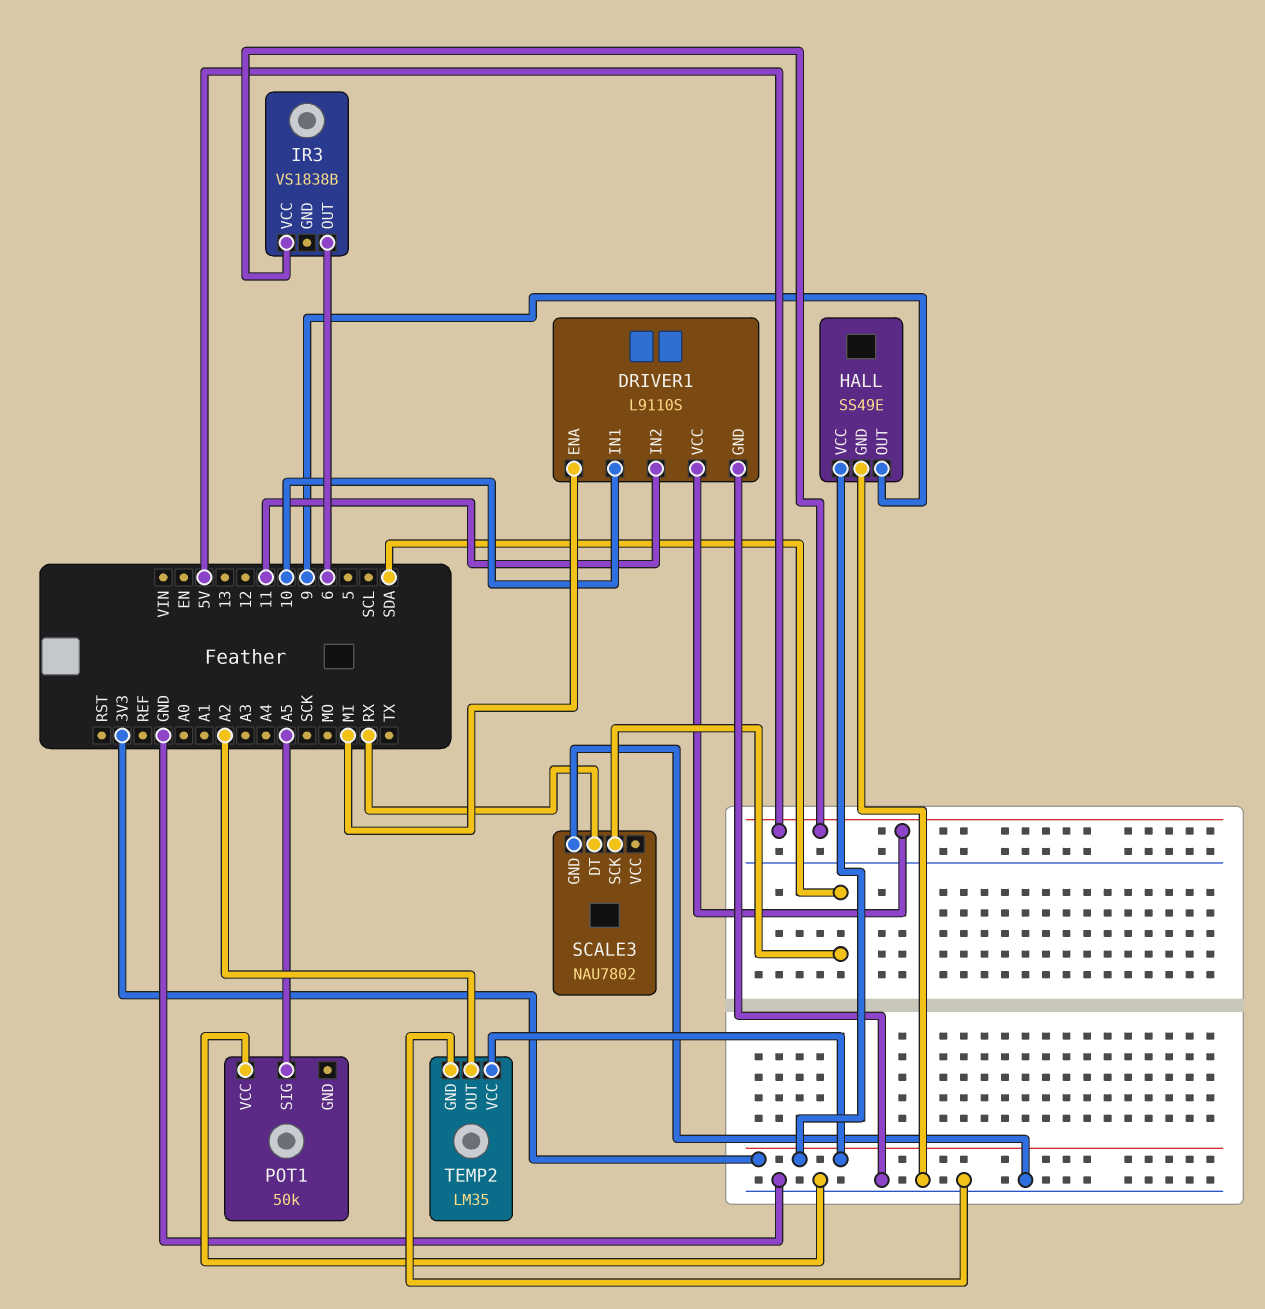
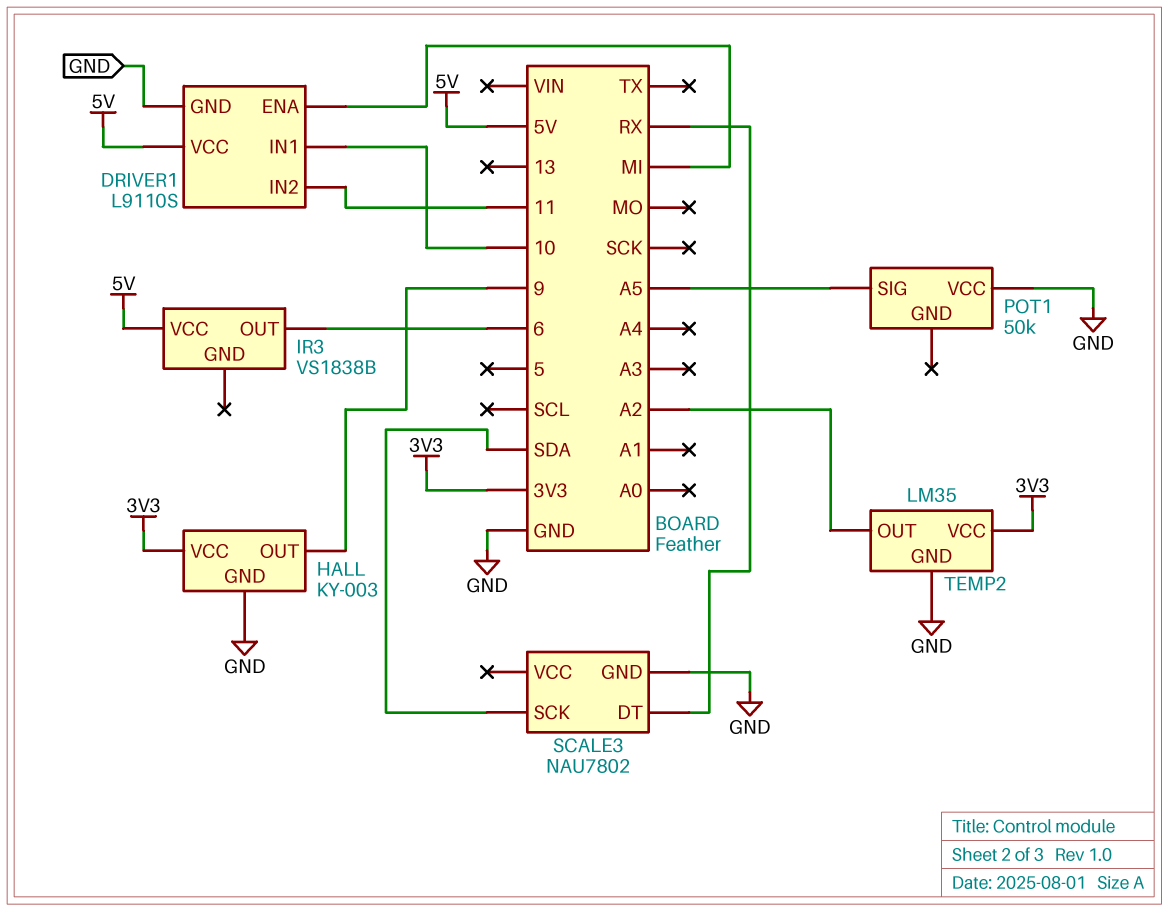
HALL: SS49E -> KY-003

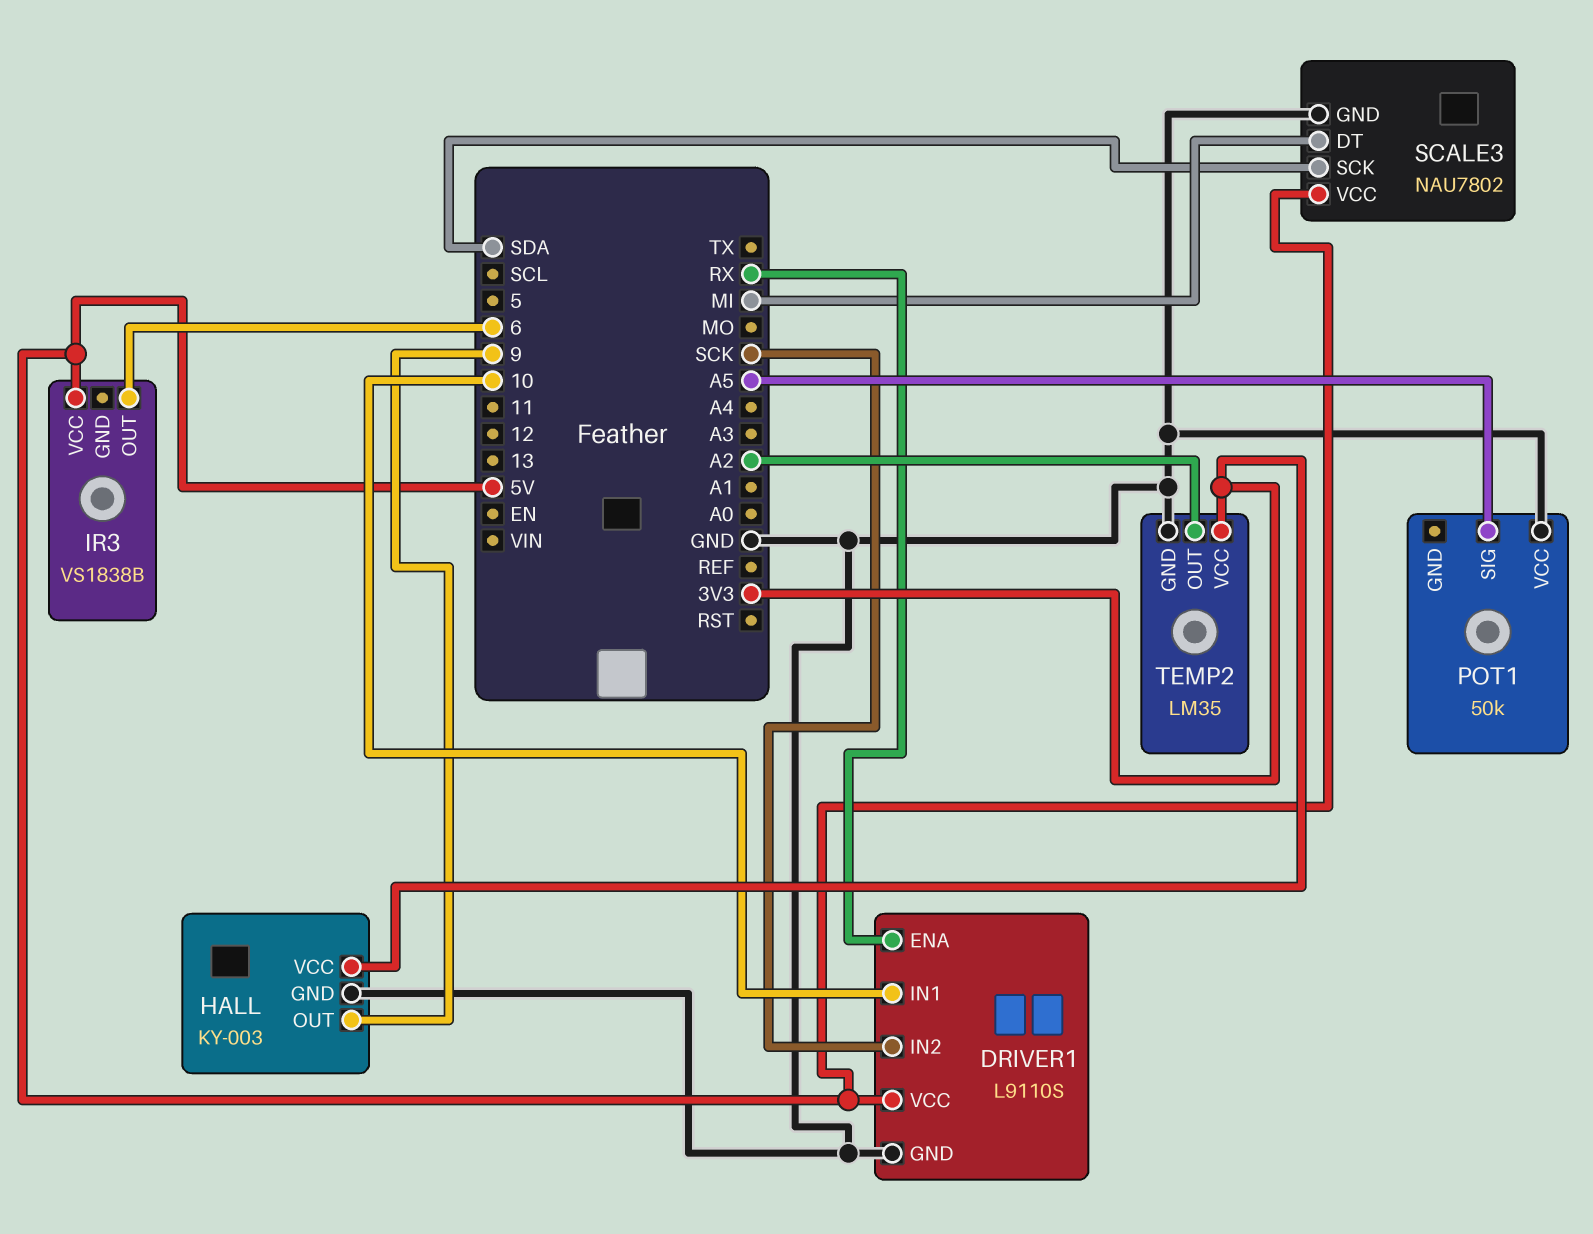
DRIVER1 pin ENA: MI -> RX
DRIVER1 pin IN2: 11 -> SCK
SCALE3 pin DT: RX -> MI
SCALE3 pin VCC: none -> 5V

